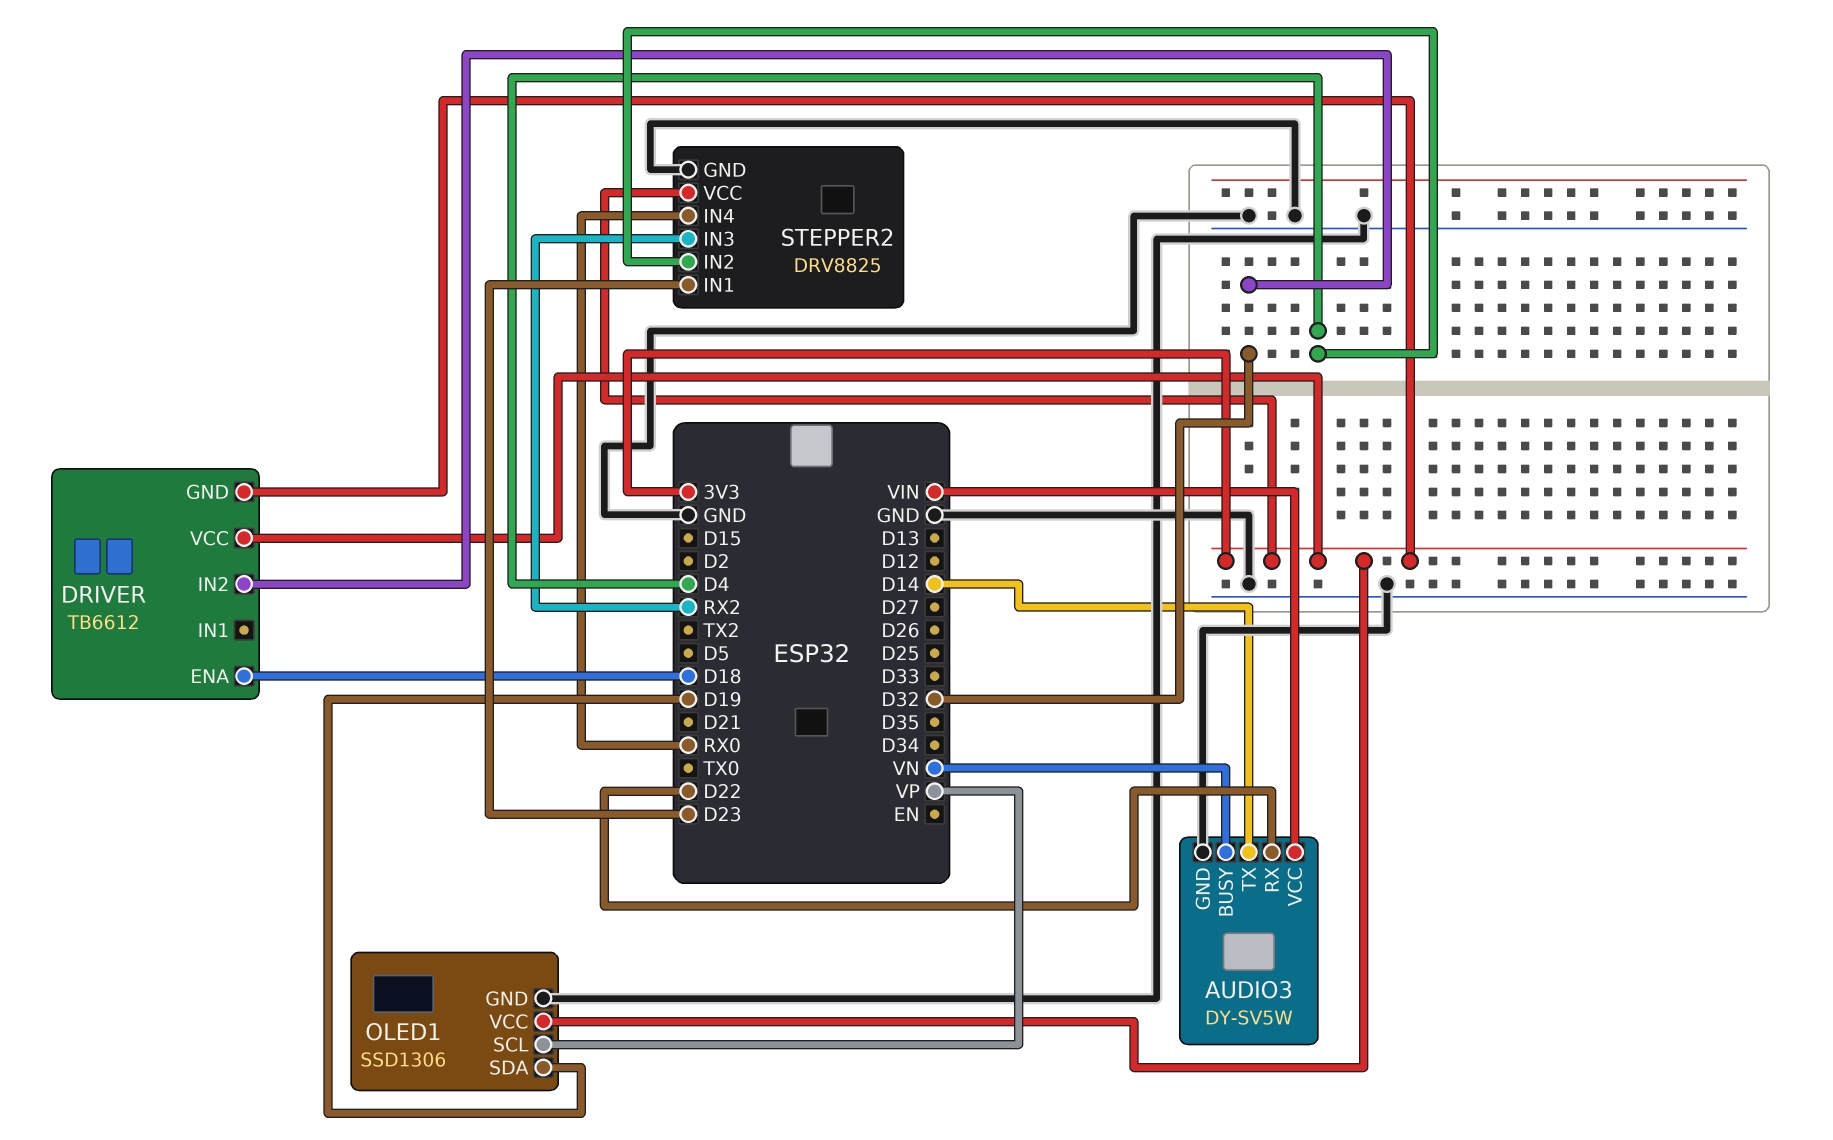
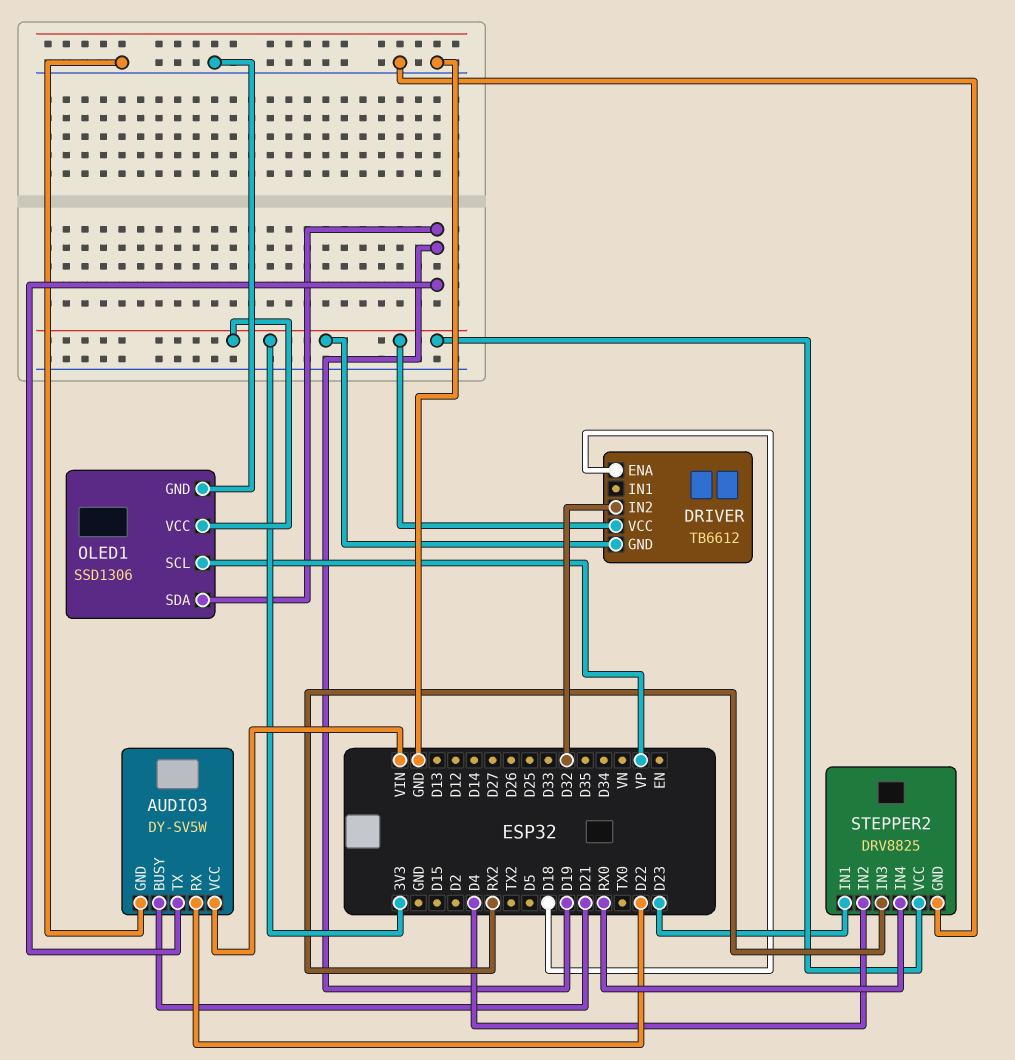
AUDIO3 pin BUSY: VN -> D21
AUDIO3 pin TX: D14 -> D19

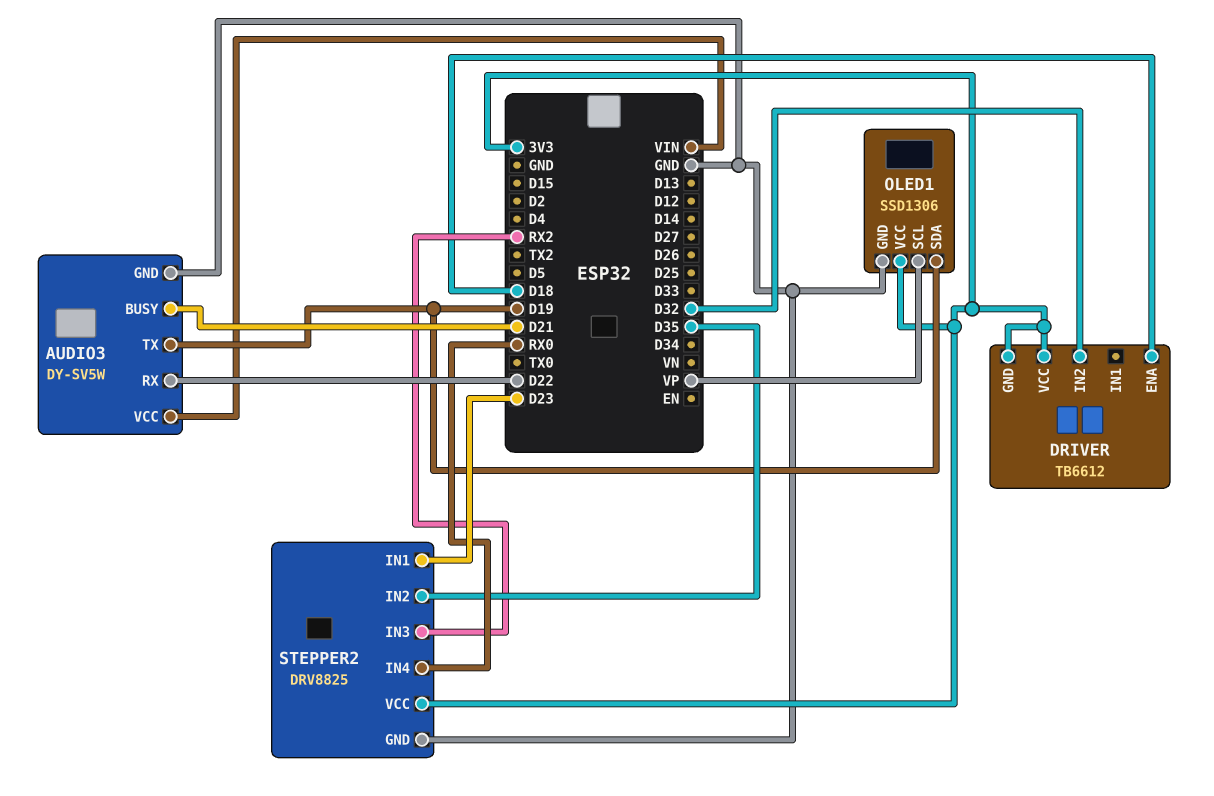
STEPPER2 pin IN2: D4 -> D35

